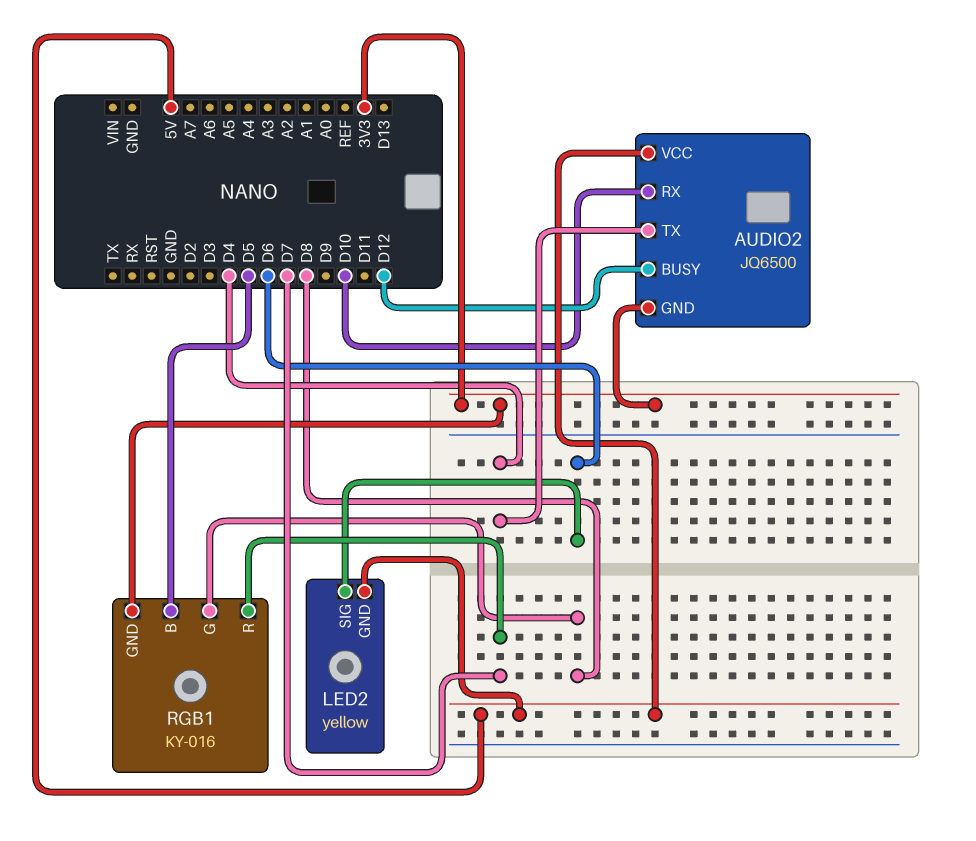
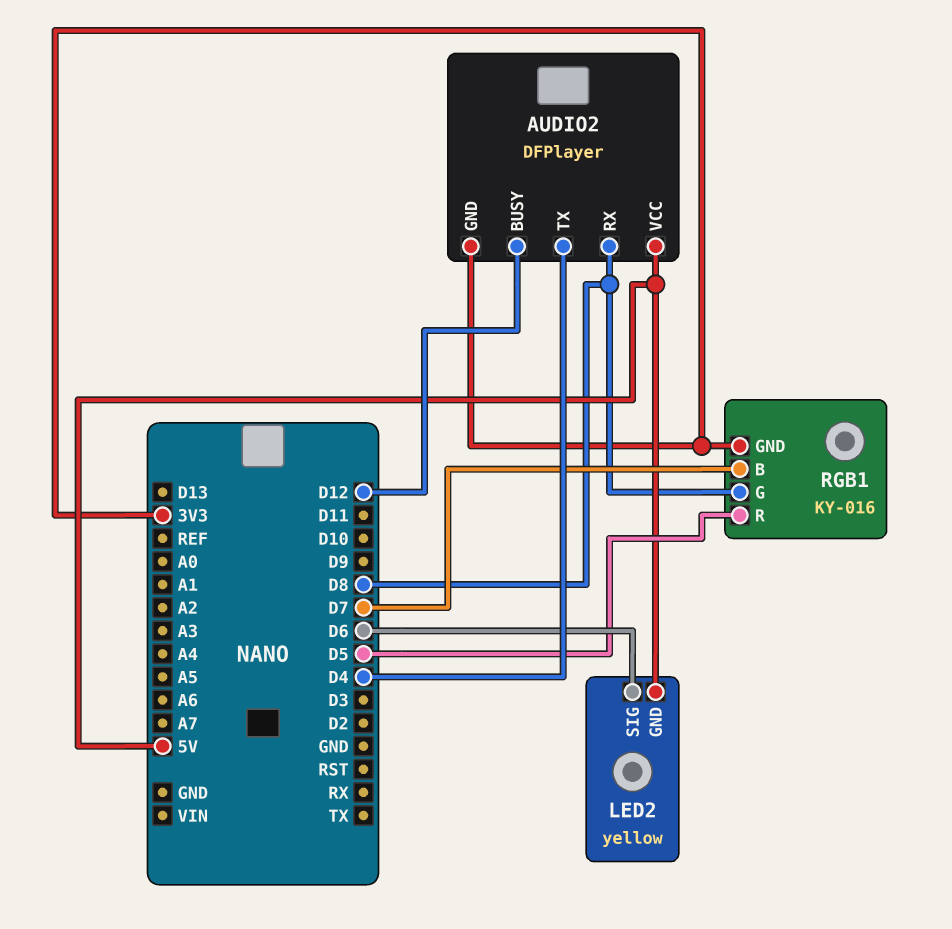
AUDIO2: JQ6500 -> DFPlayer
AUDIO2 pin RX: D10 -> D8
RGB1 pin B: D5 -> D7
RGB1 pin R: D7 -> D5

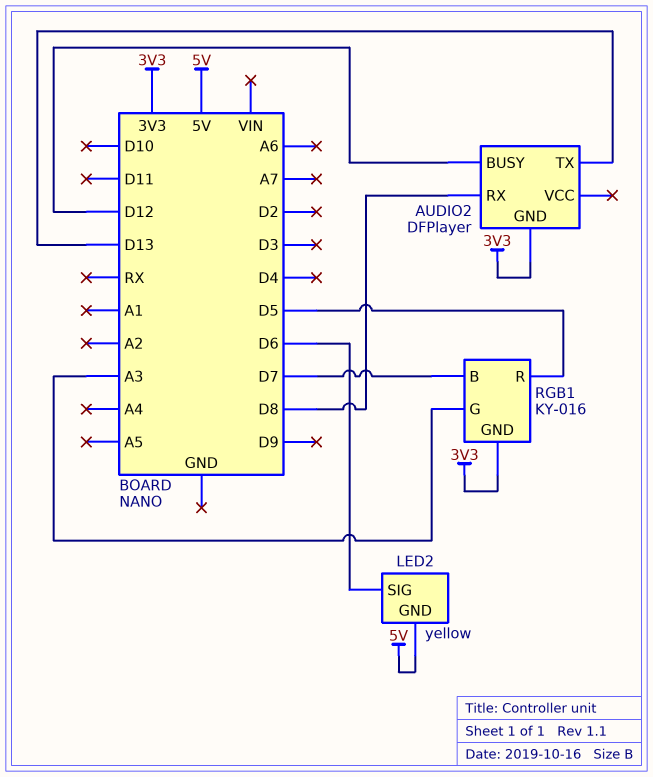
AUDIO2 pin TX: D4 -> D13
AUDIO2 pin VCC: 5V -> none
RGB1 pin G: D8 -> A3

